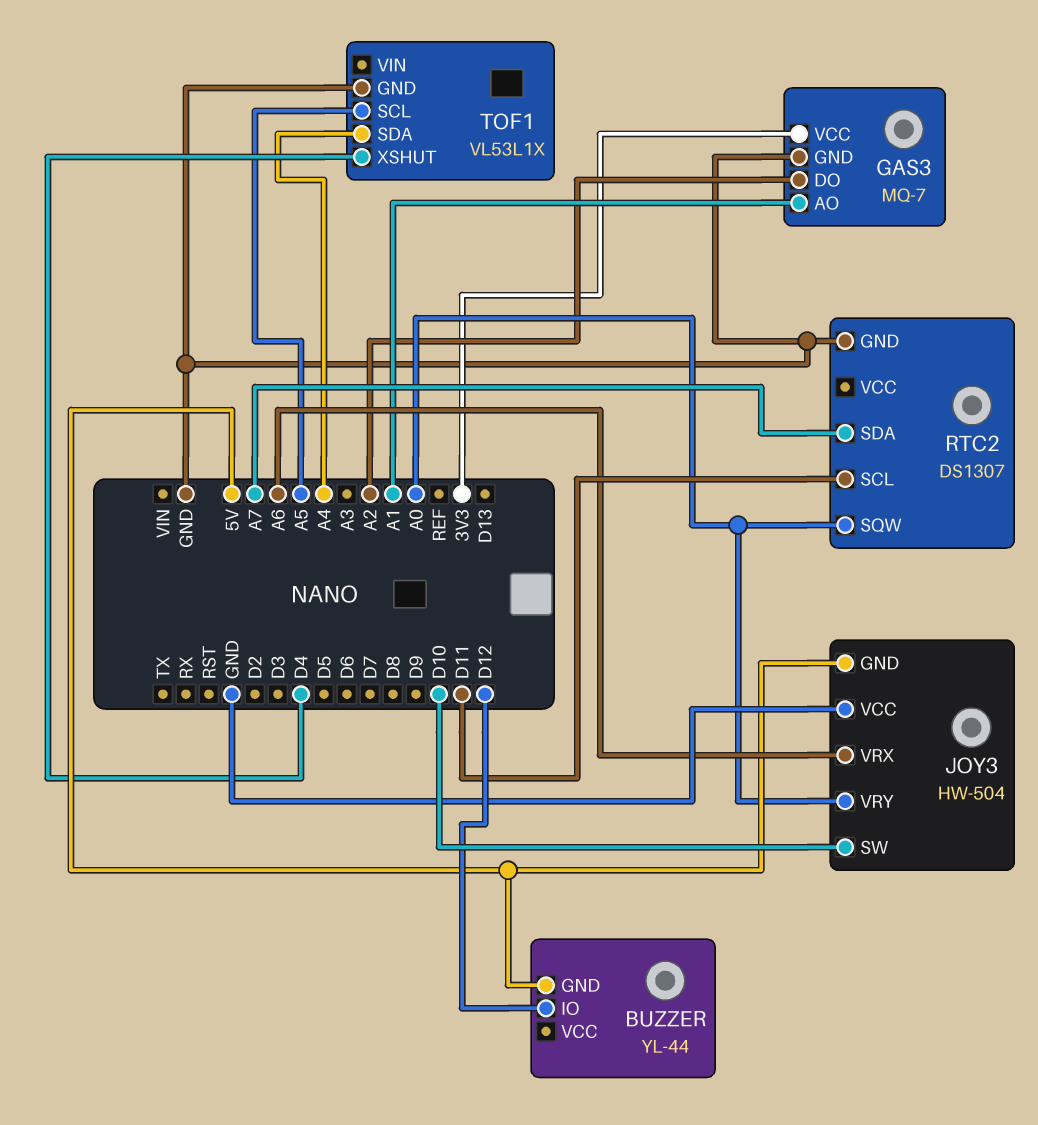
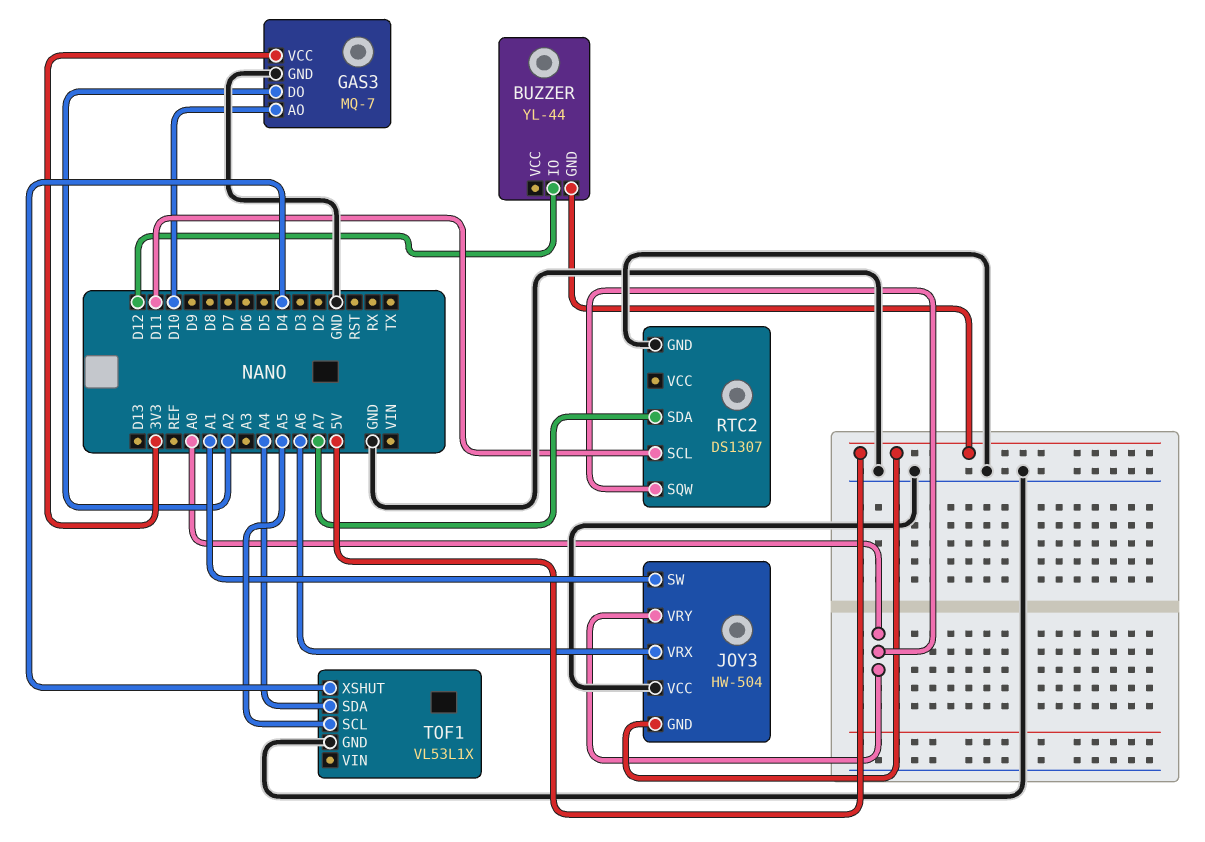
GAS3 pin AO: A1 -> D10
JOY3 pin SW: D10 -> A1

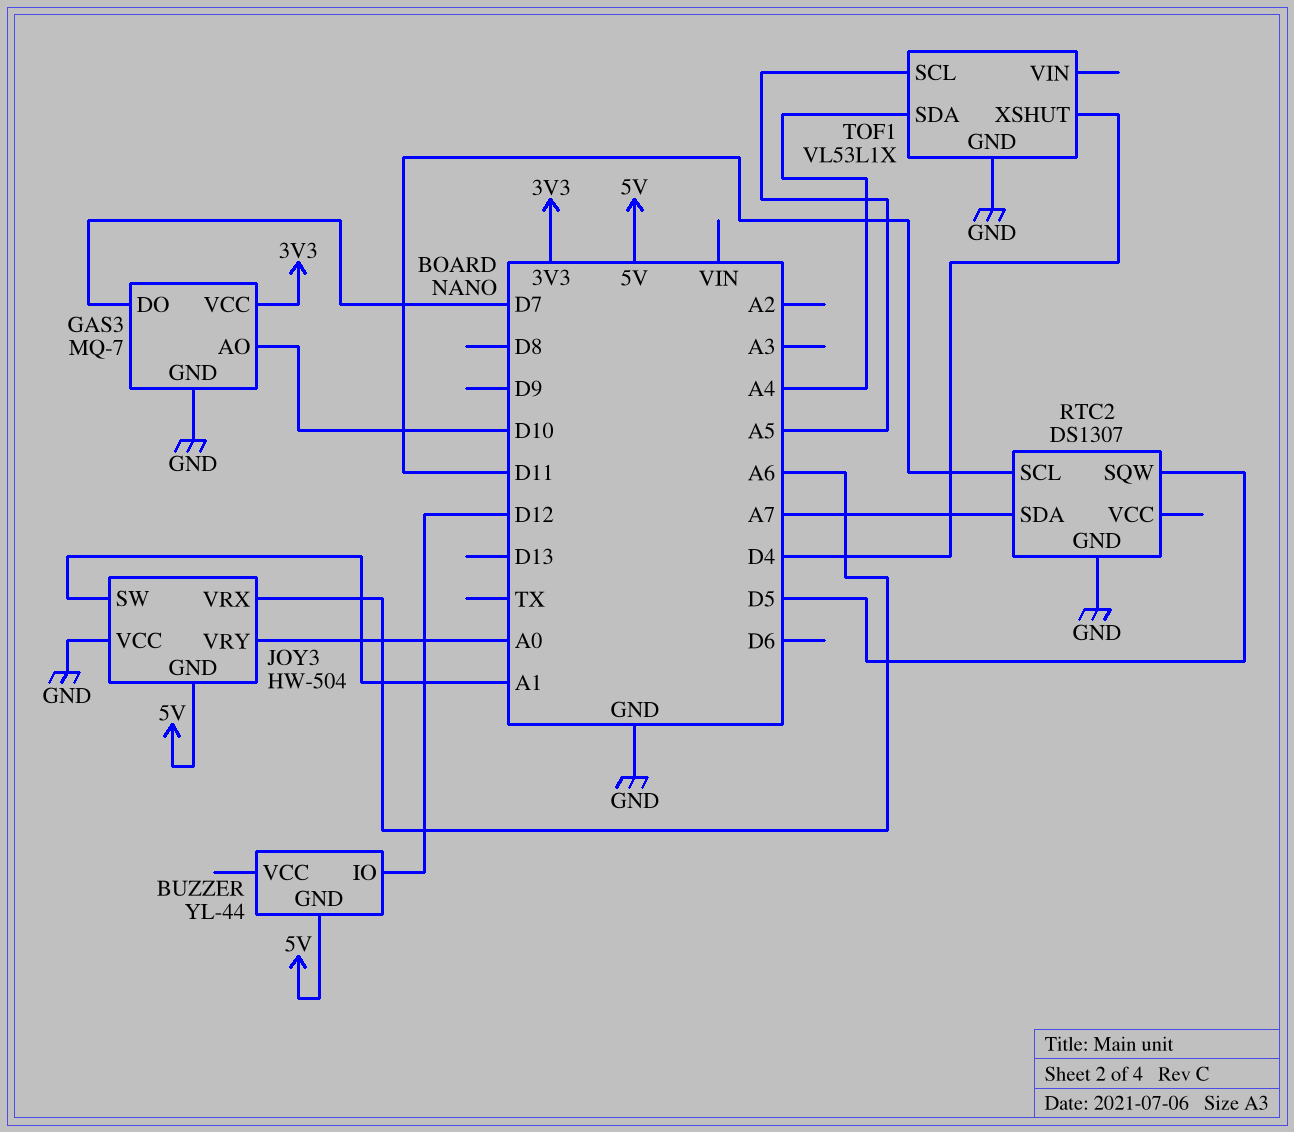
GAS3 pin DO: A2 -> D7
RTC2 pin SQW: A0 -> D5

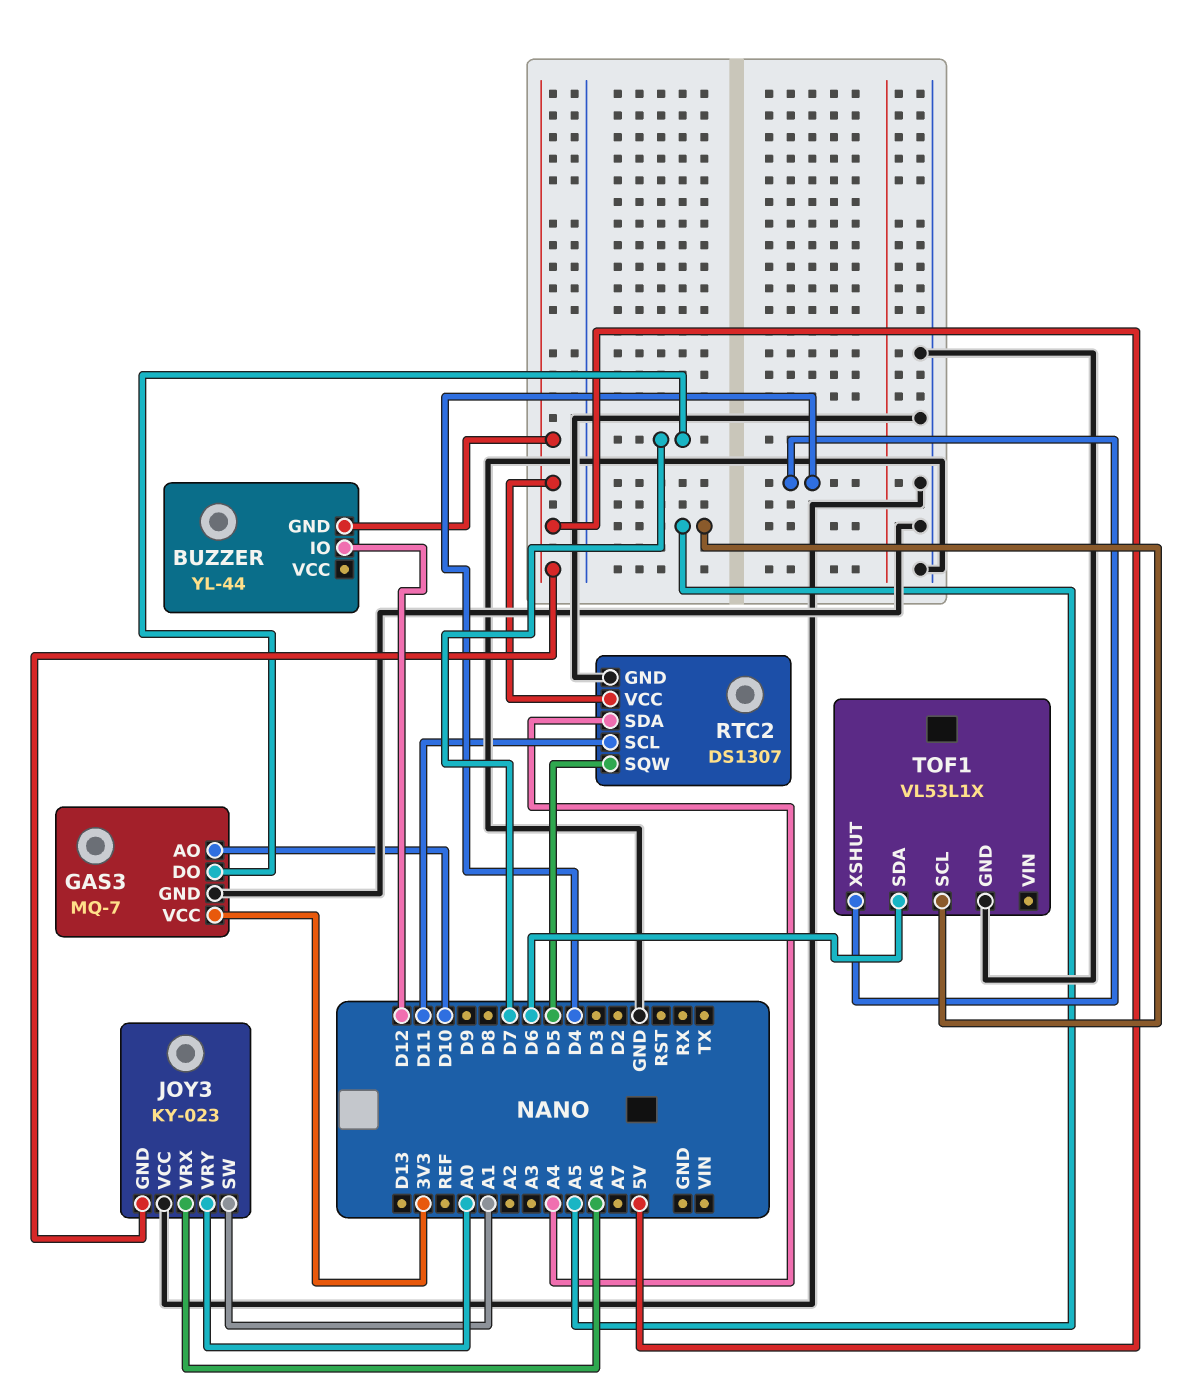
JOY3: HW-504 -> KY-023
RTC2 pin SDA: A7 -> A4
RTC2 pin VCC: none -> 5V
TOF1 pin SDA: A4 -> D6

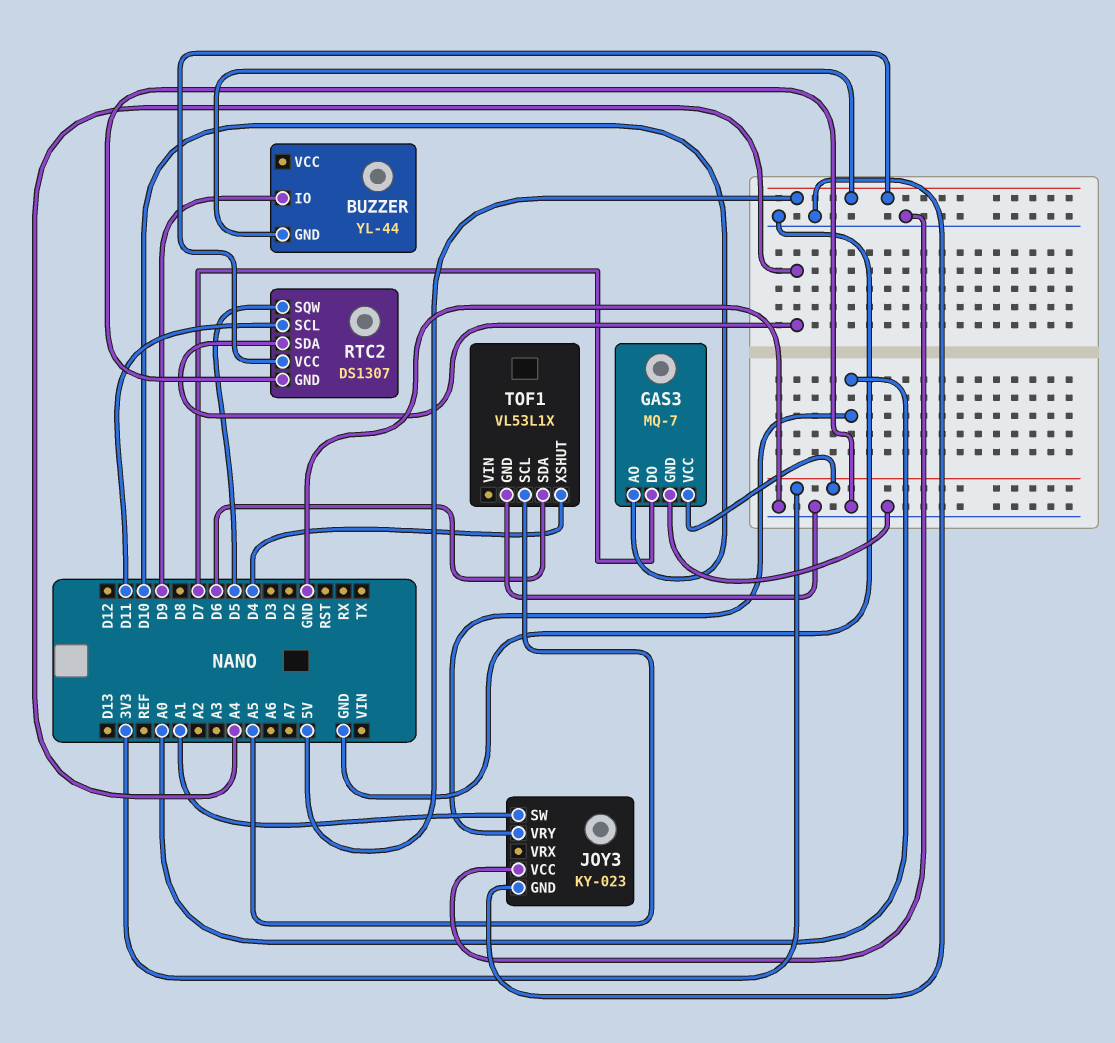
BUZZER pin IO: D12 -> D9
JOY3 pin GND: 5V -> GND
JOY3 pin VRX: A6 -> none

